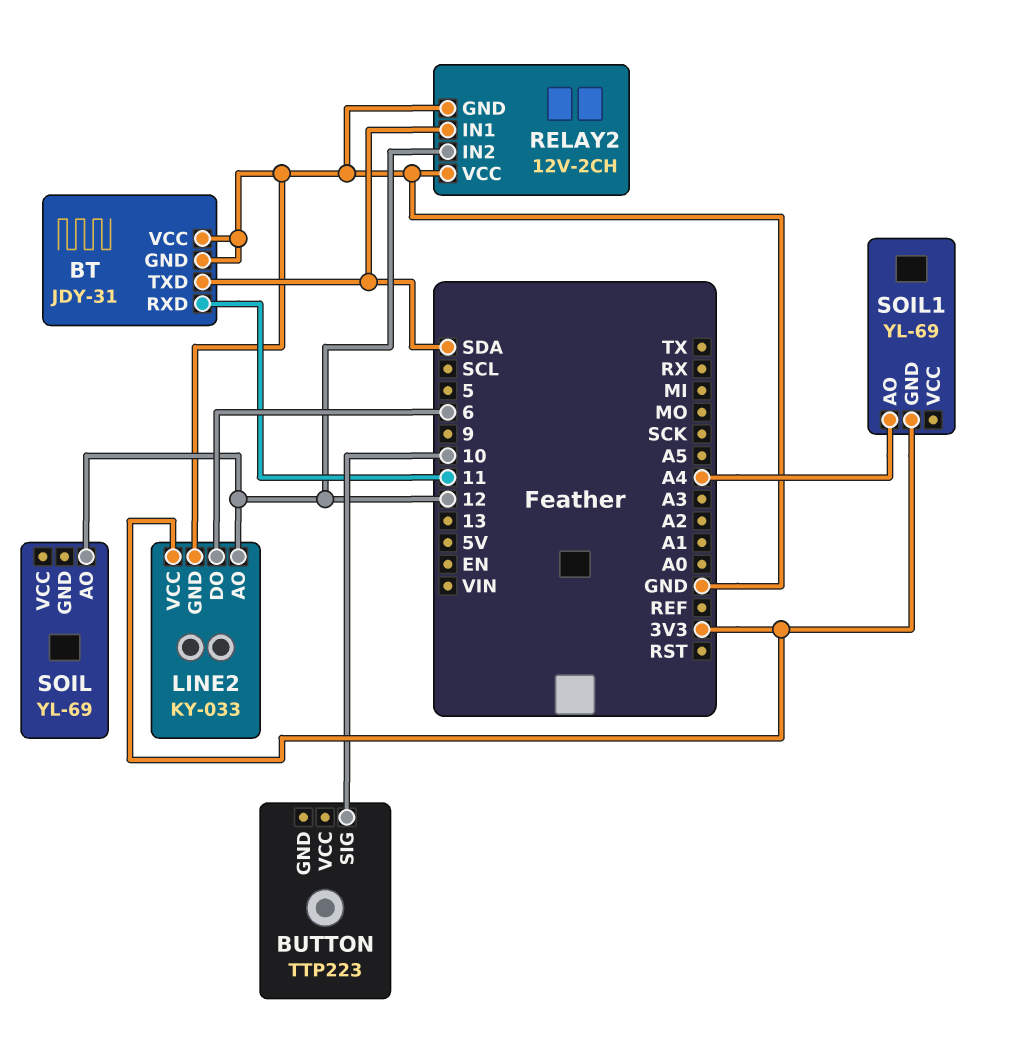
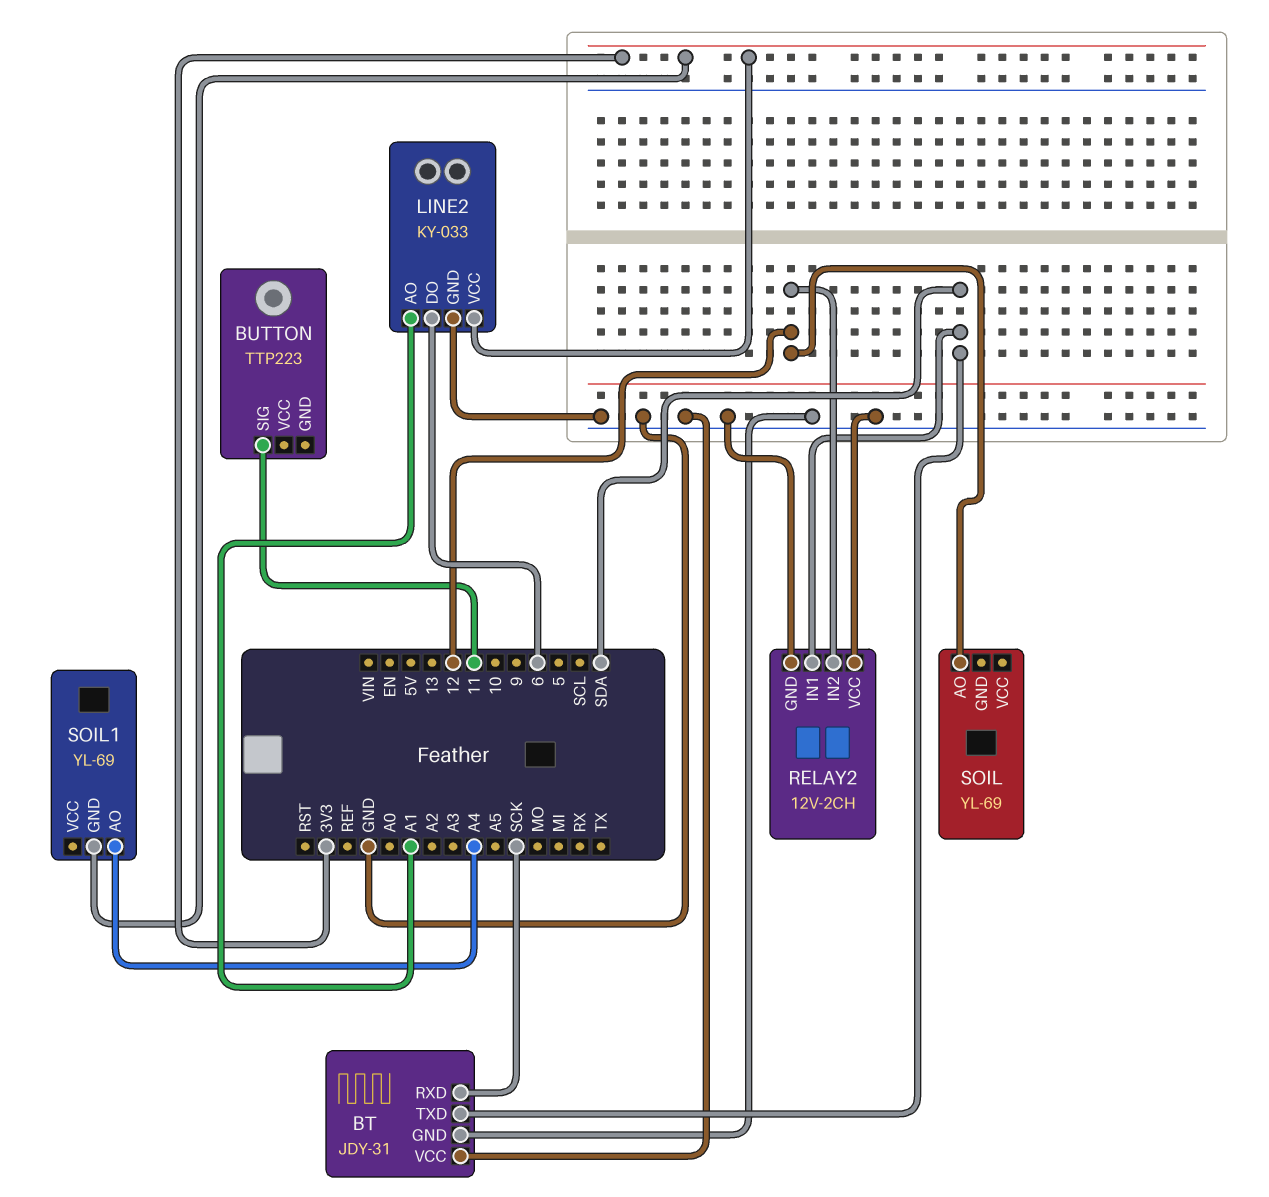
BT pin RXD: 11 -> SCK
BUTTON pin SIG: 10 -> 11
LINE2 pin AO: 12 -> A1

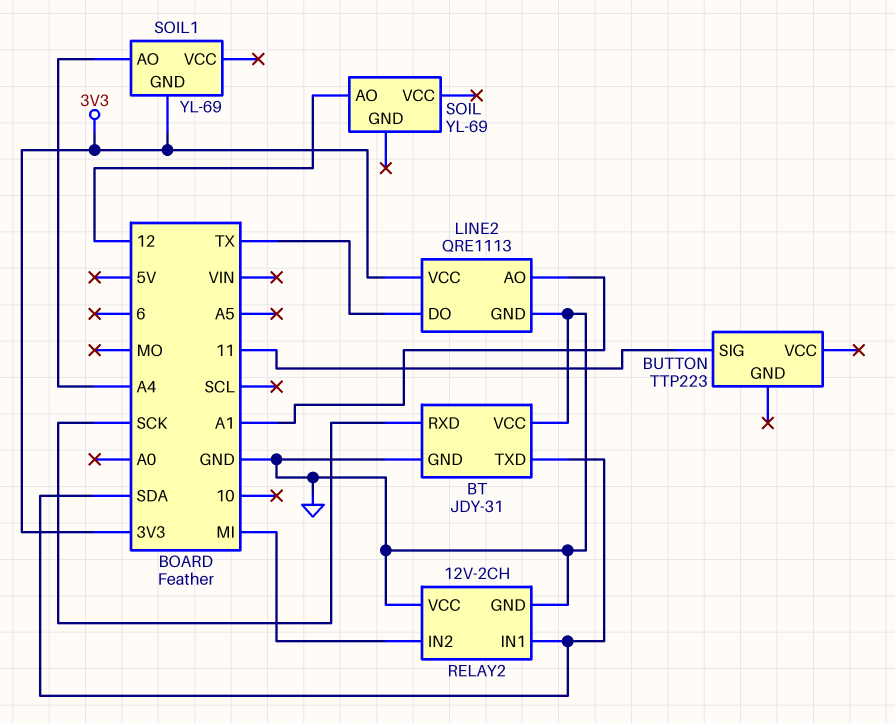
LINE2: KY-033 -> QRE1113
LINE2 pin DO: 6 -> TX
RELAY2 pin IN2: 12 -> MI

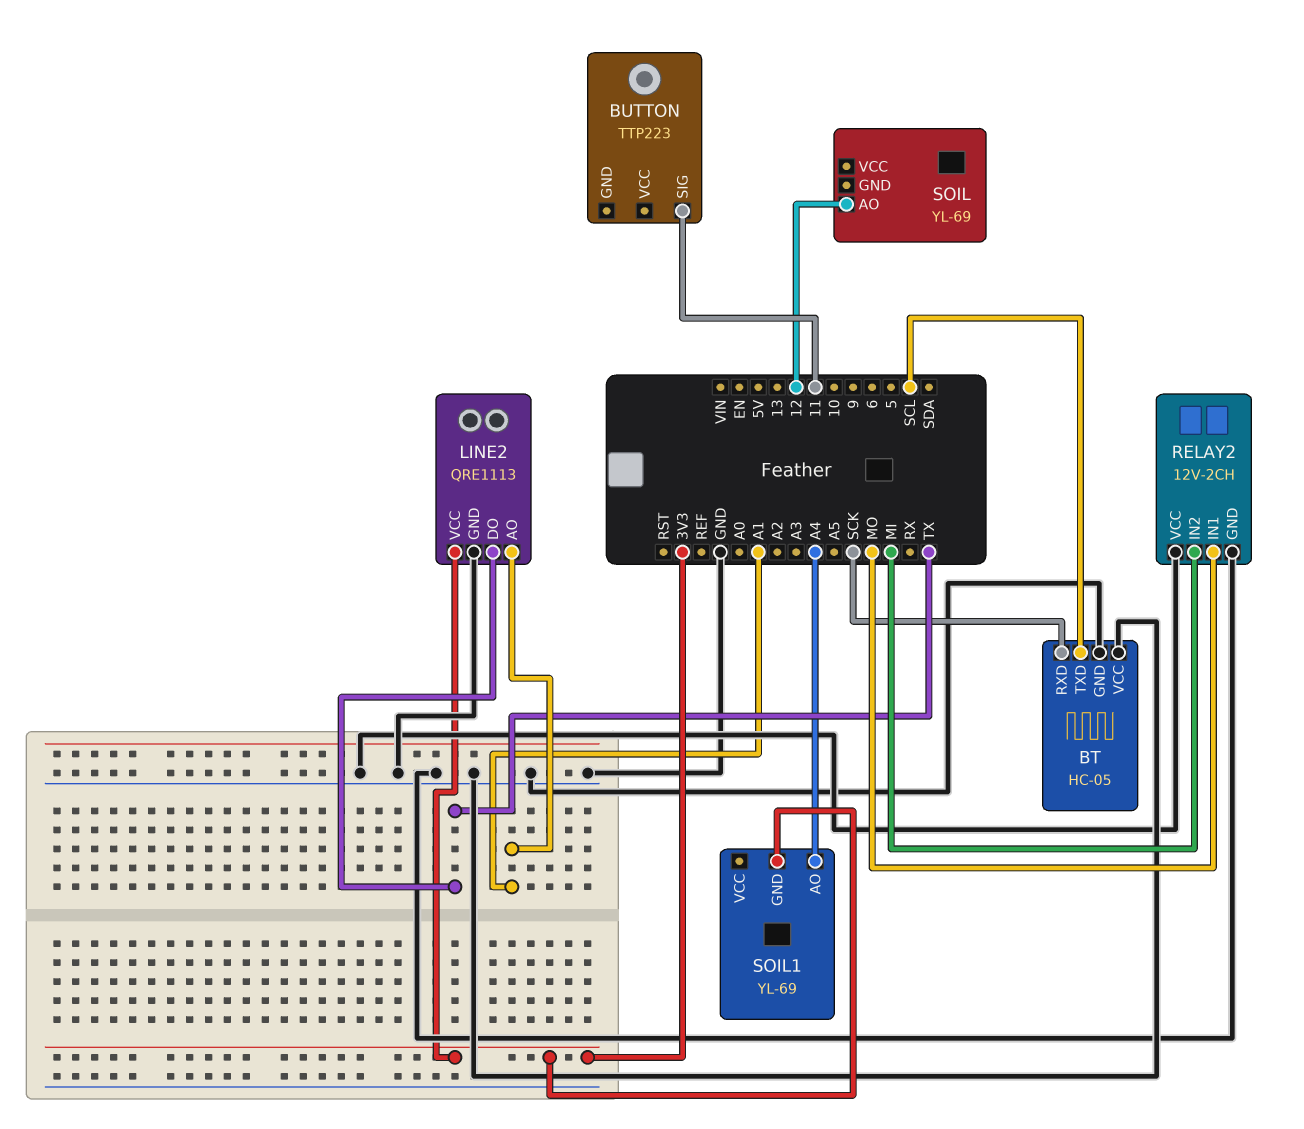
BT: JDY-31 -> HC-05
BT pin TXD: SDA -> SCL
RELAY2 pin IN1: SDA -> MO

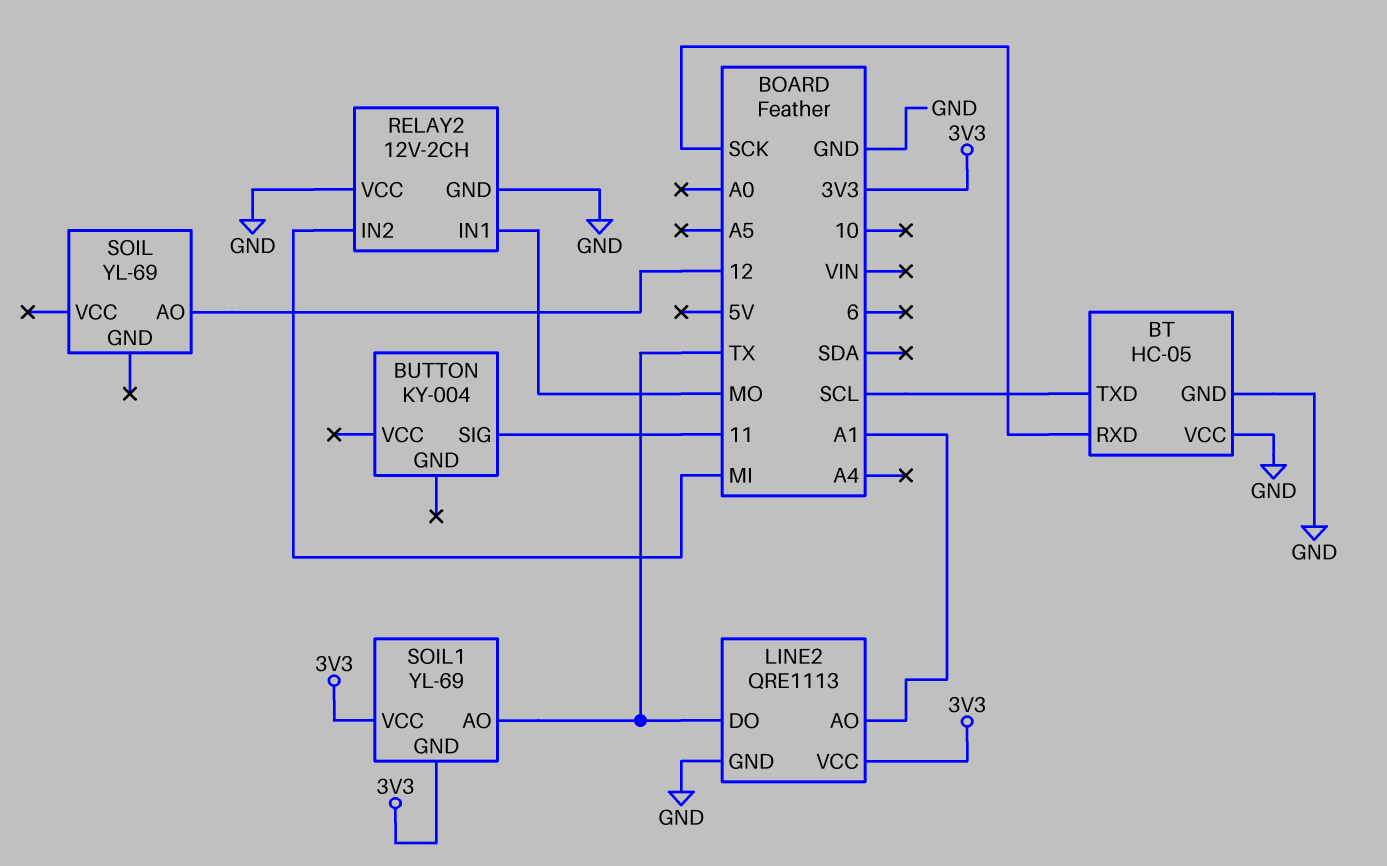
BUTTON: TTP223 -> KY-004
SOIL1 pin AO: A4 -> TX
SOIL1 pin VCC: none -> 3V3

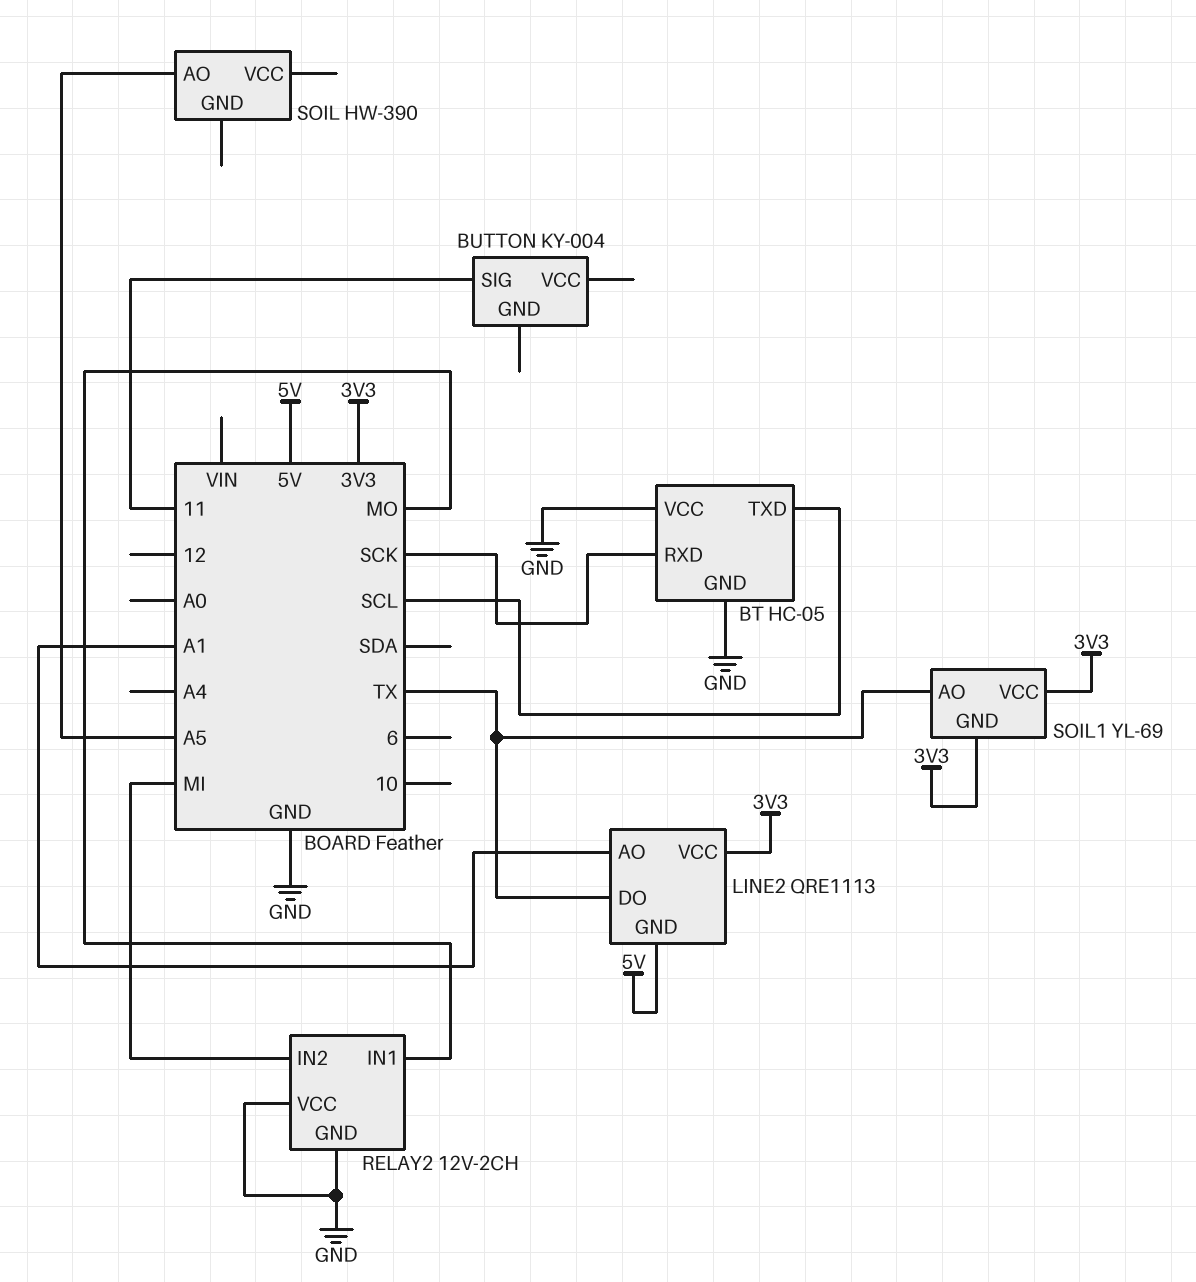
LINE2 pin GND: GND -> 5V
SOIL: YL-69 -> HW-390
SOIL pin AO: 12 -> A5

